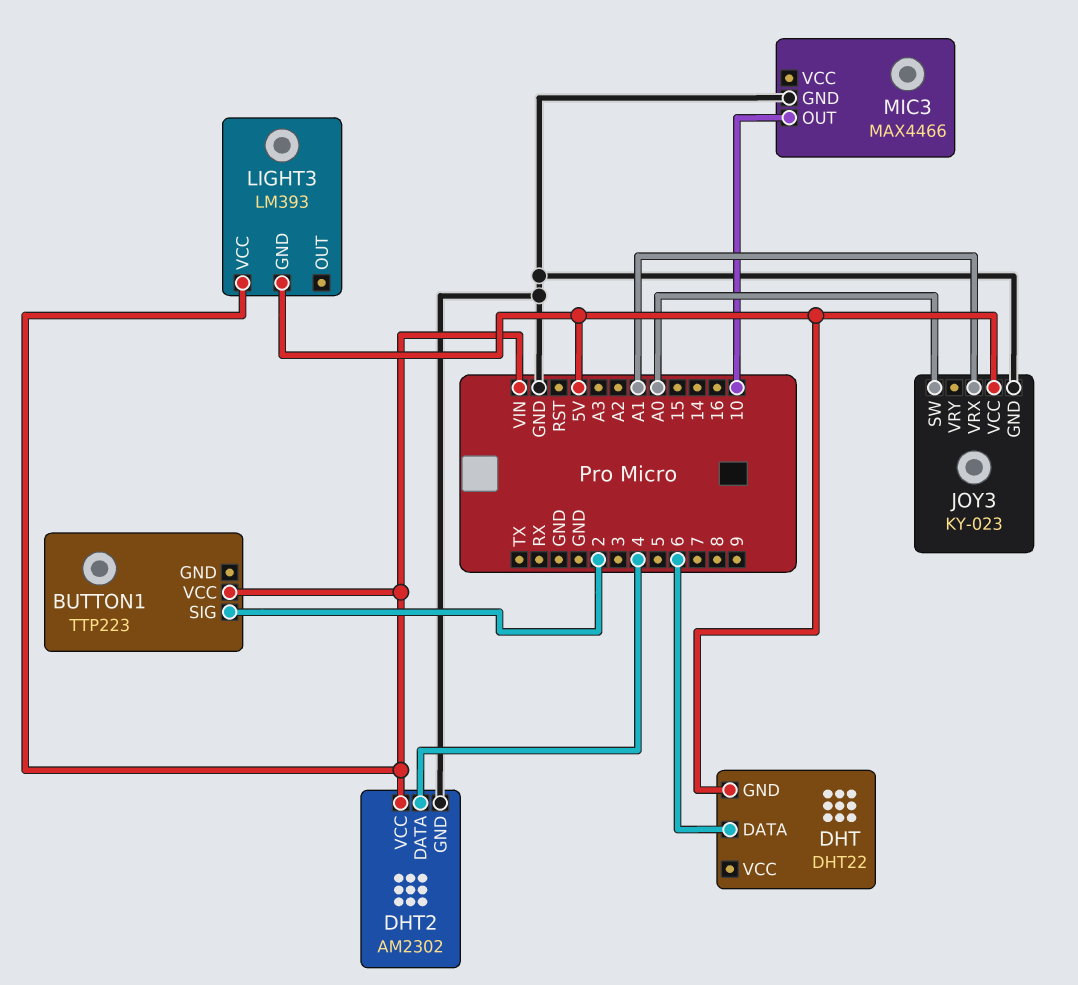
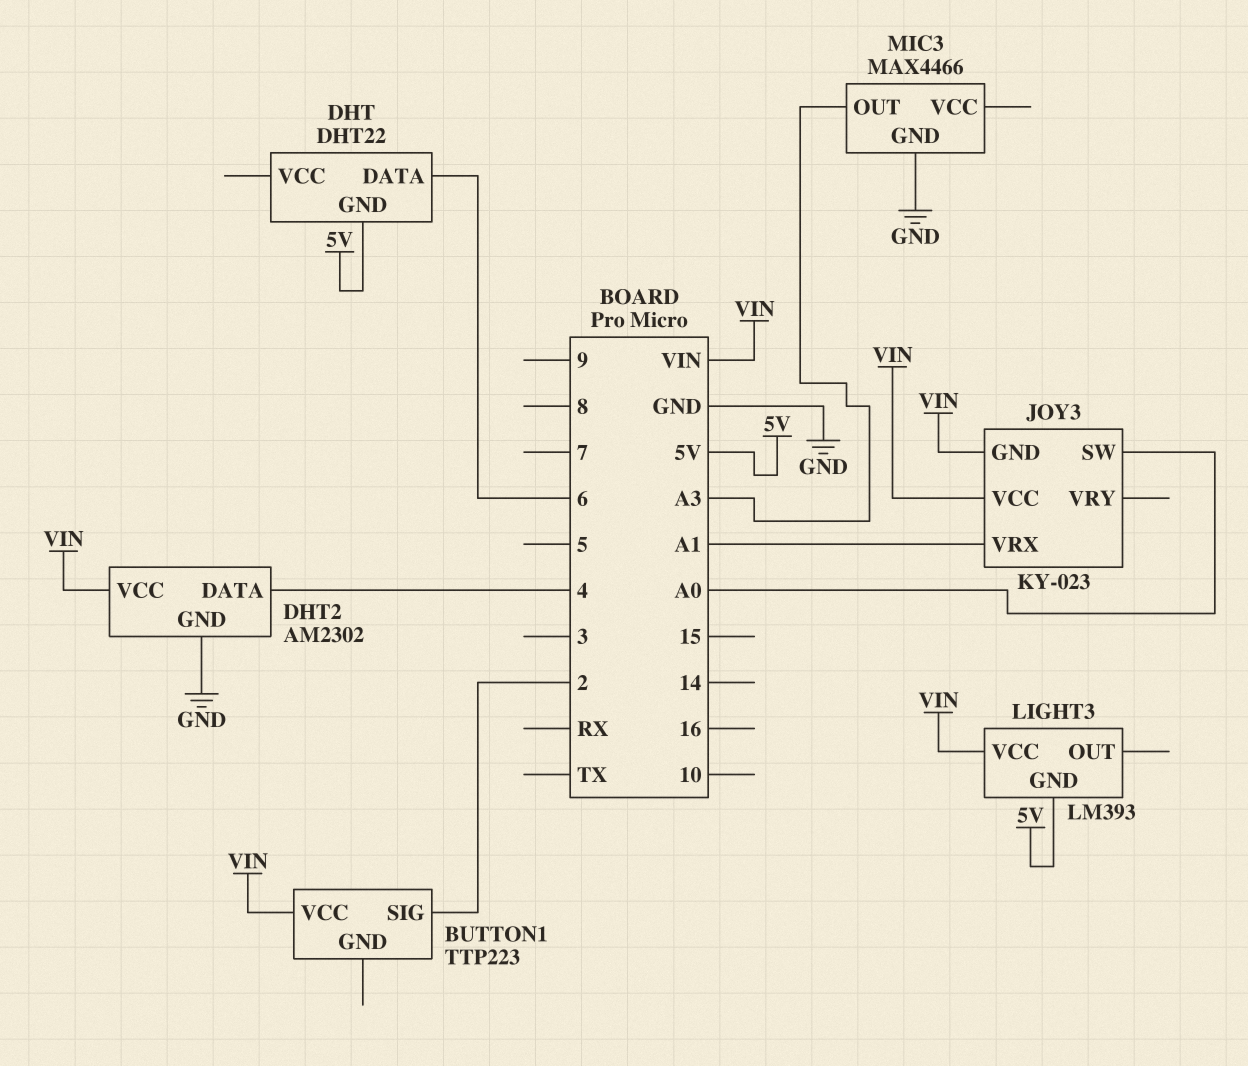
JOY3 pin GND: GND -> VIN
JOY3 pin VCC: 5V -> VIN
MIC3 pin OUT: 10 -> A3

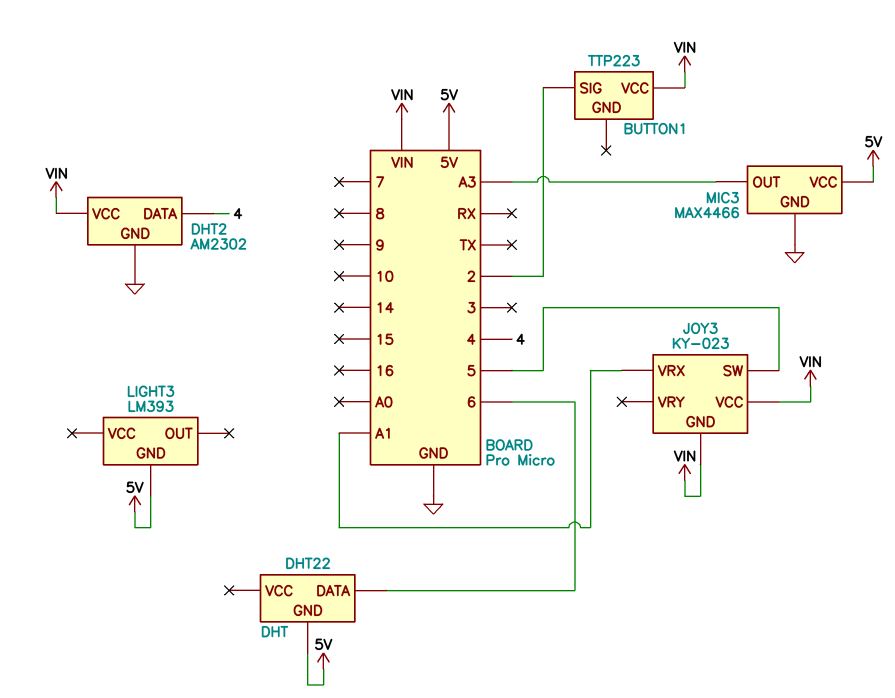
JOY3 pin SW: A0 -> 5
LIGHT3 pin VCC: VIN -> none
MIC3 pin VCC: none -> 5V

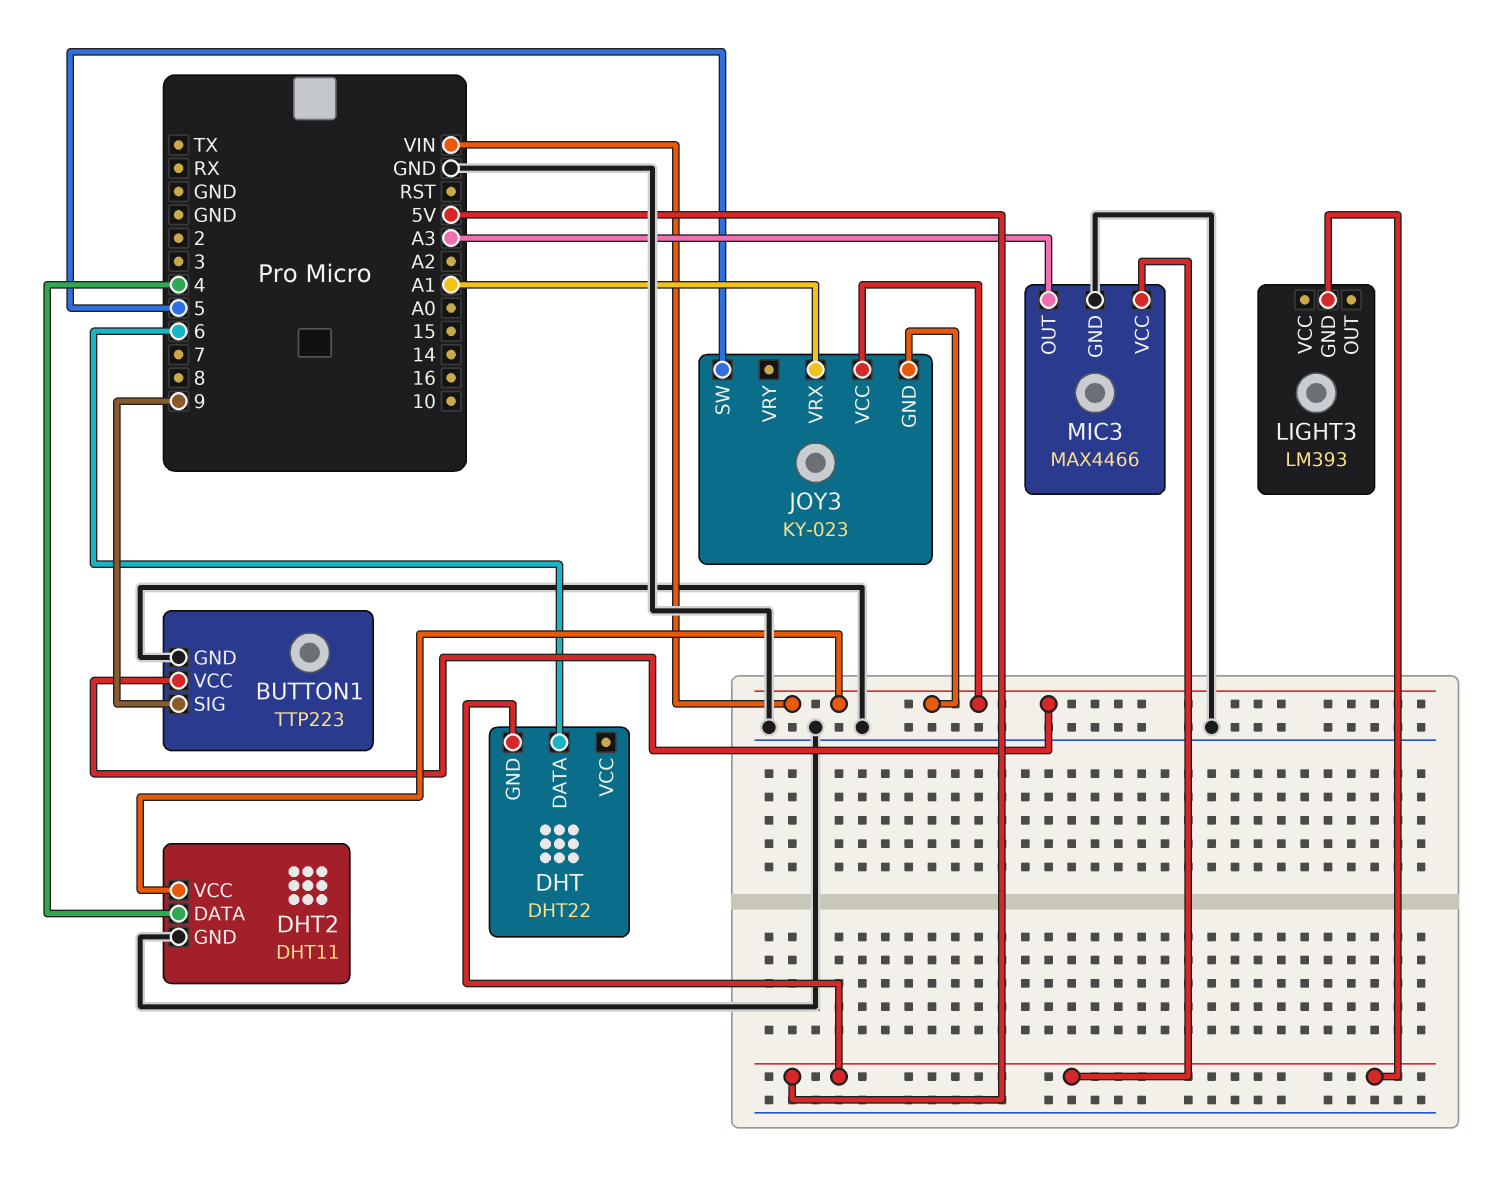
BUTTON1 pin GND: none -> GND
BUTTON1 pin SIG: 2 -> 9
DHT2: AM2302 -> DHT11

